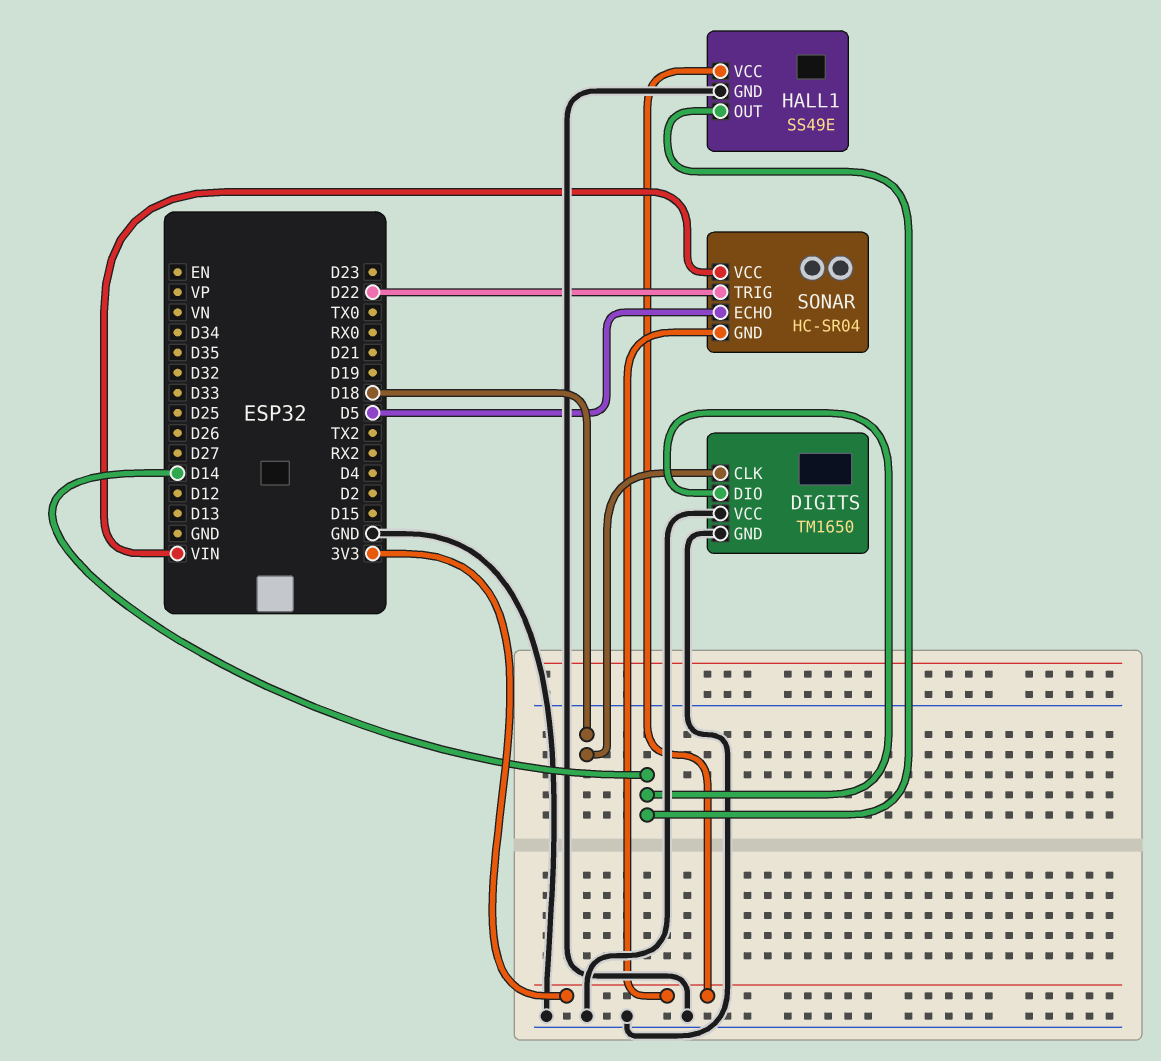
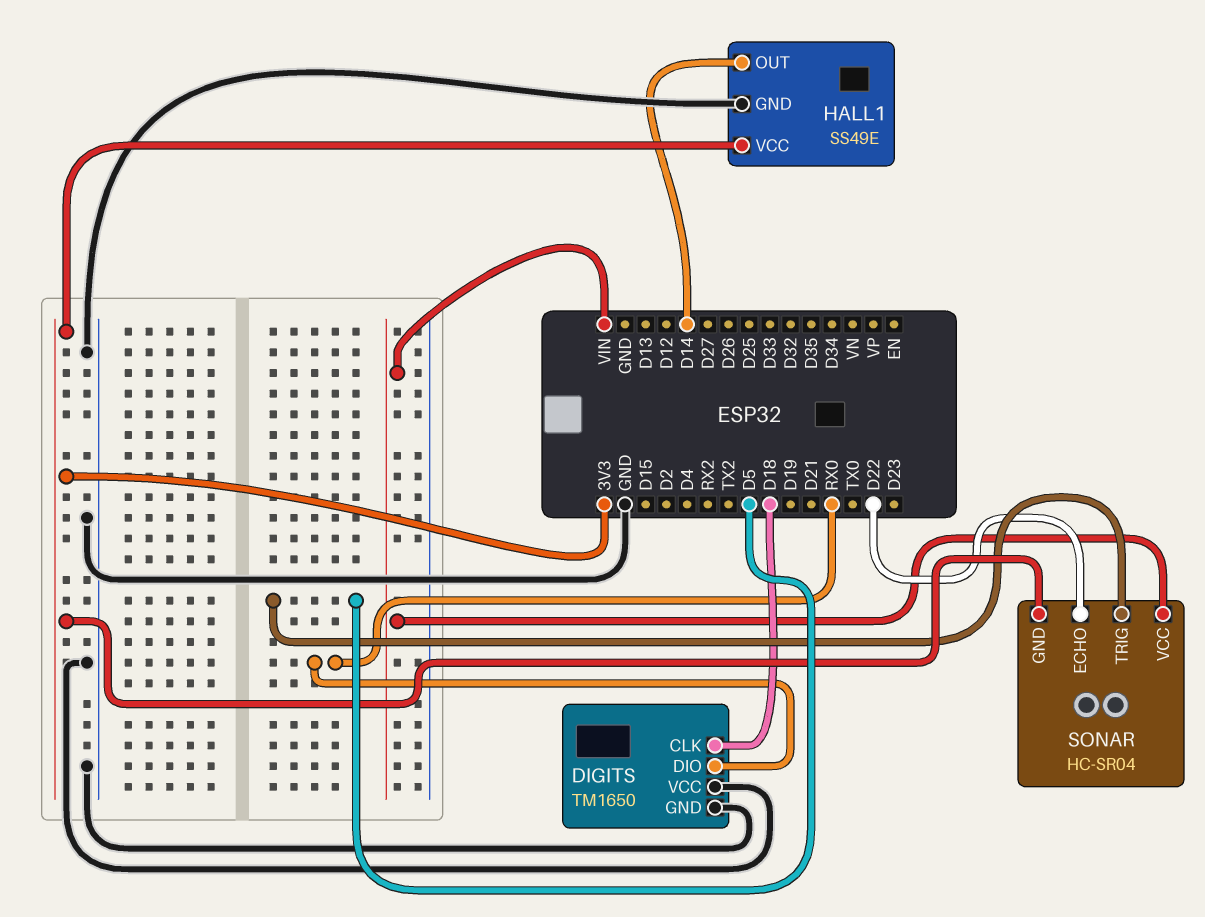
DIGITS pin DIO: D14 -> RX0
SONAR pin ECHO: D5 -> D22
SONAR pin TRIG: D22 -> D5

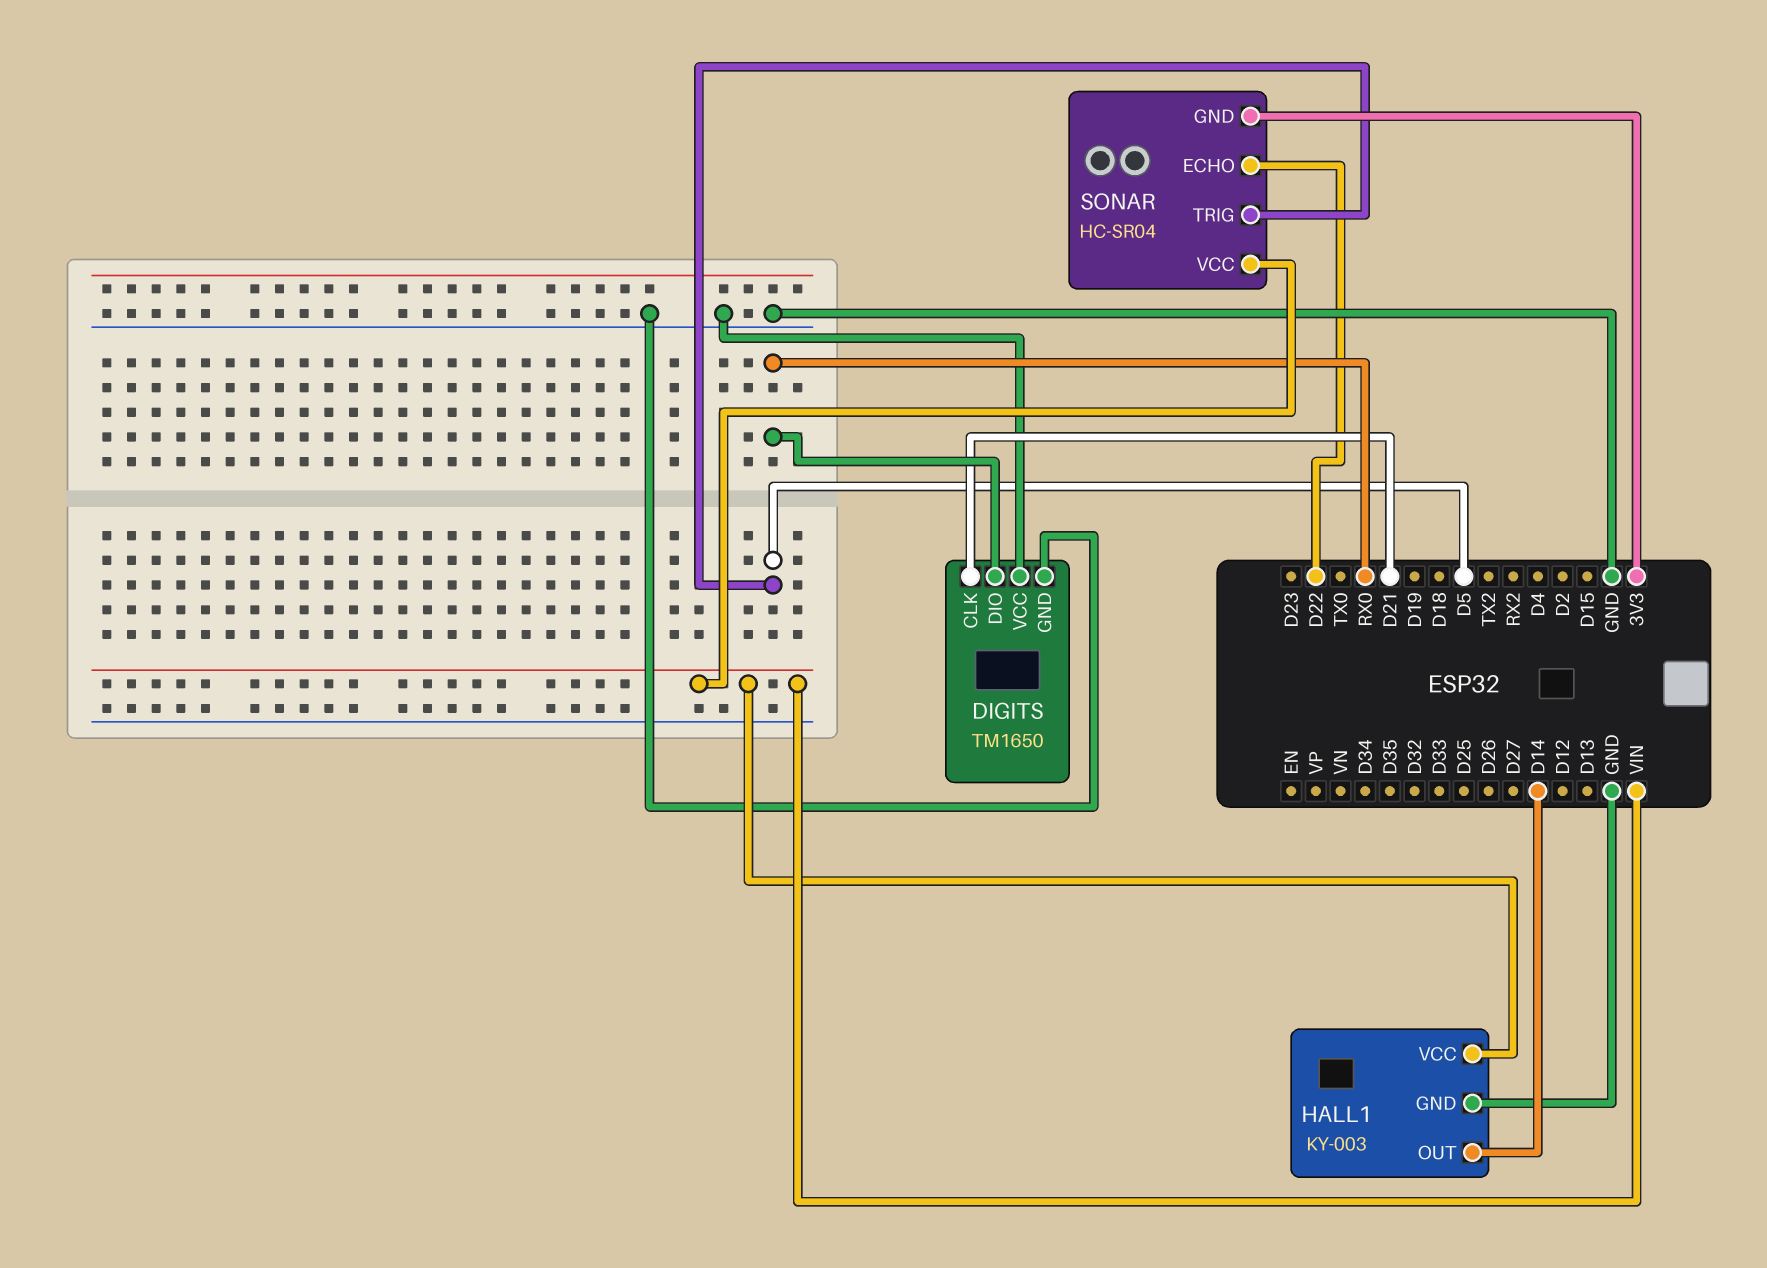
DIGITS pin CLK: D18 -> D21
HALL1: SS49E -> KY-003
HALL1 pin VCC: 3V3 -> VIN

